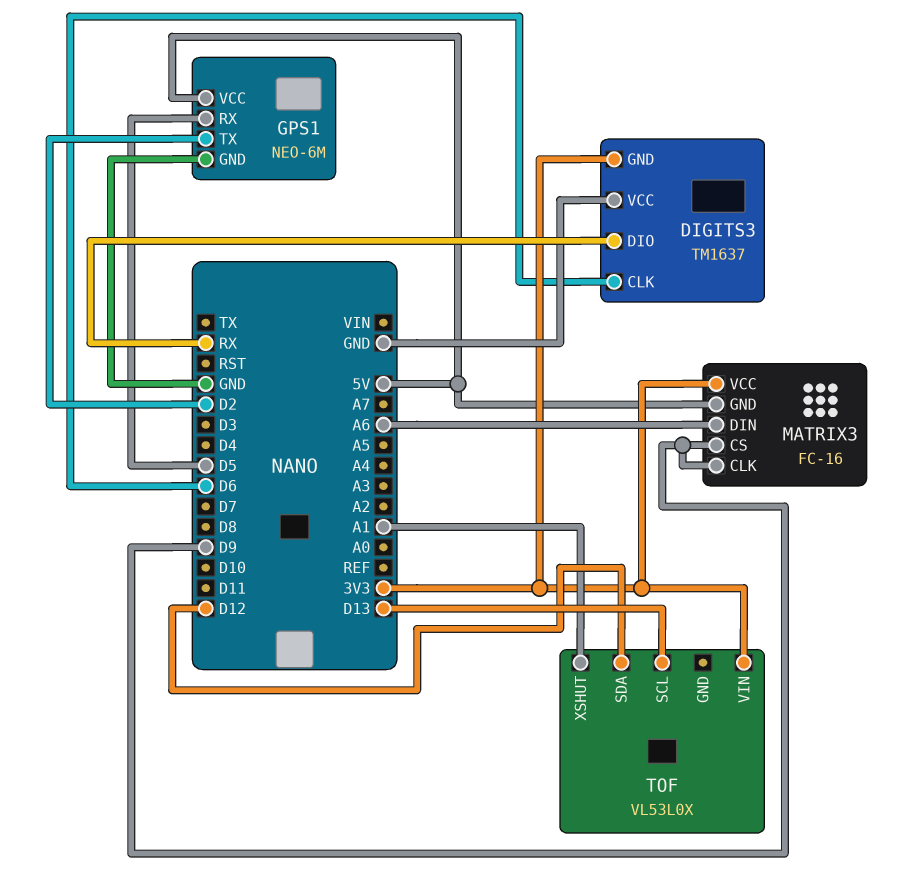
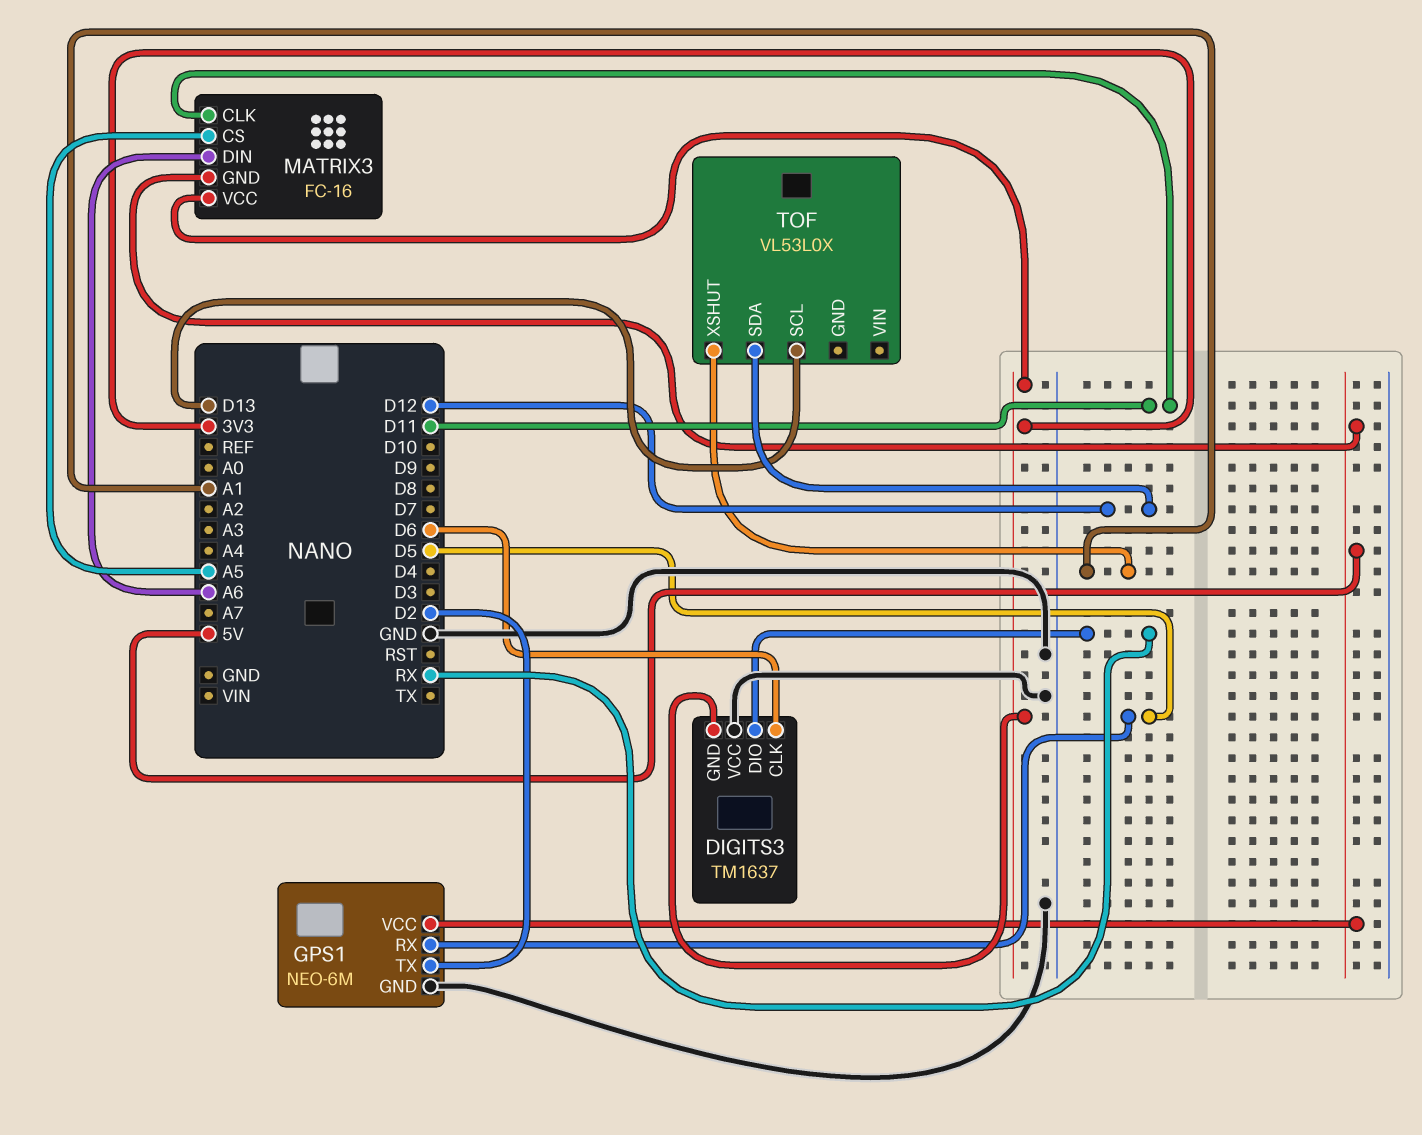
MATRIX3 pin CLK: D9 -> D11
MATRIX3 pin CS: D9 -> A5
TOF pin VIN: 3V3 -> none

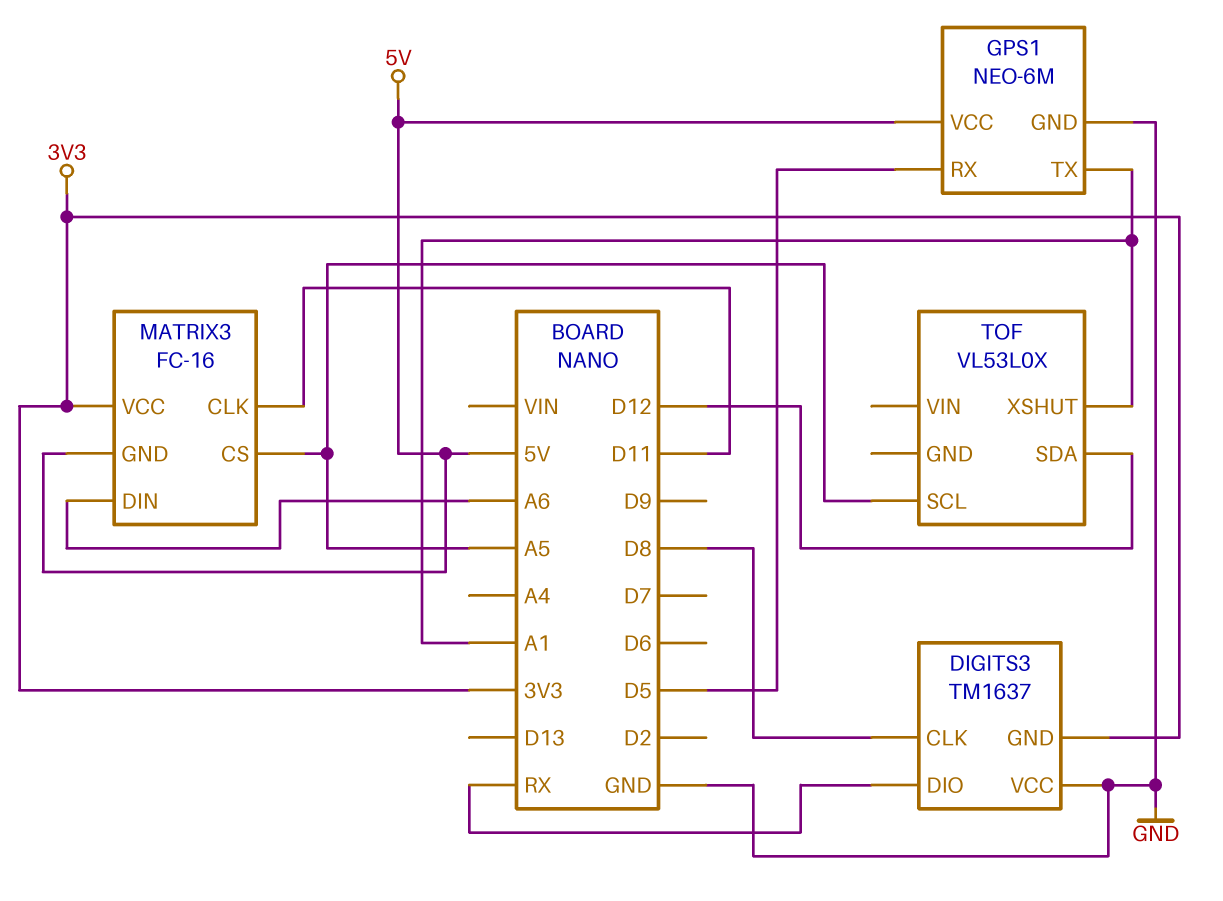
DIGITS3 pin CLK: D6 -> D8
GPS1 pin TX: D2 -> A1
TOF pin SCL: D13 -> A5

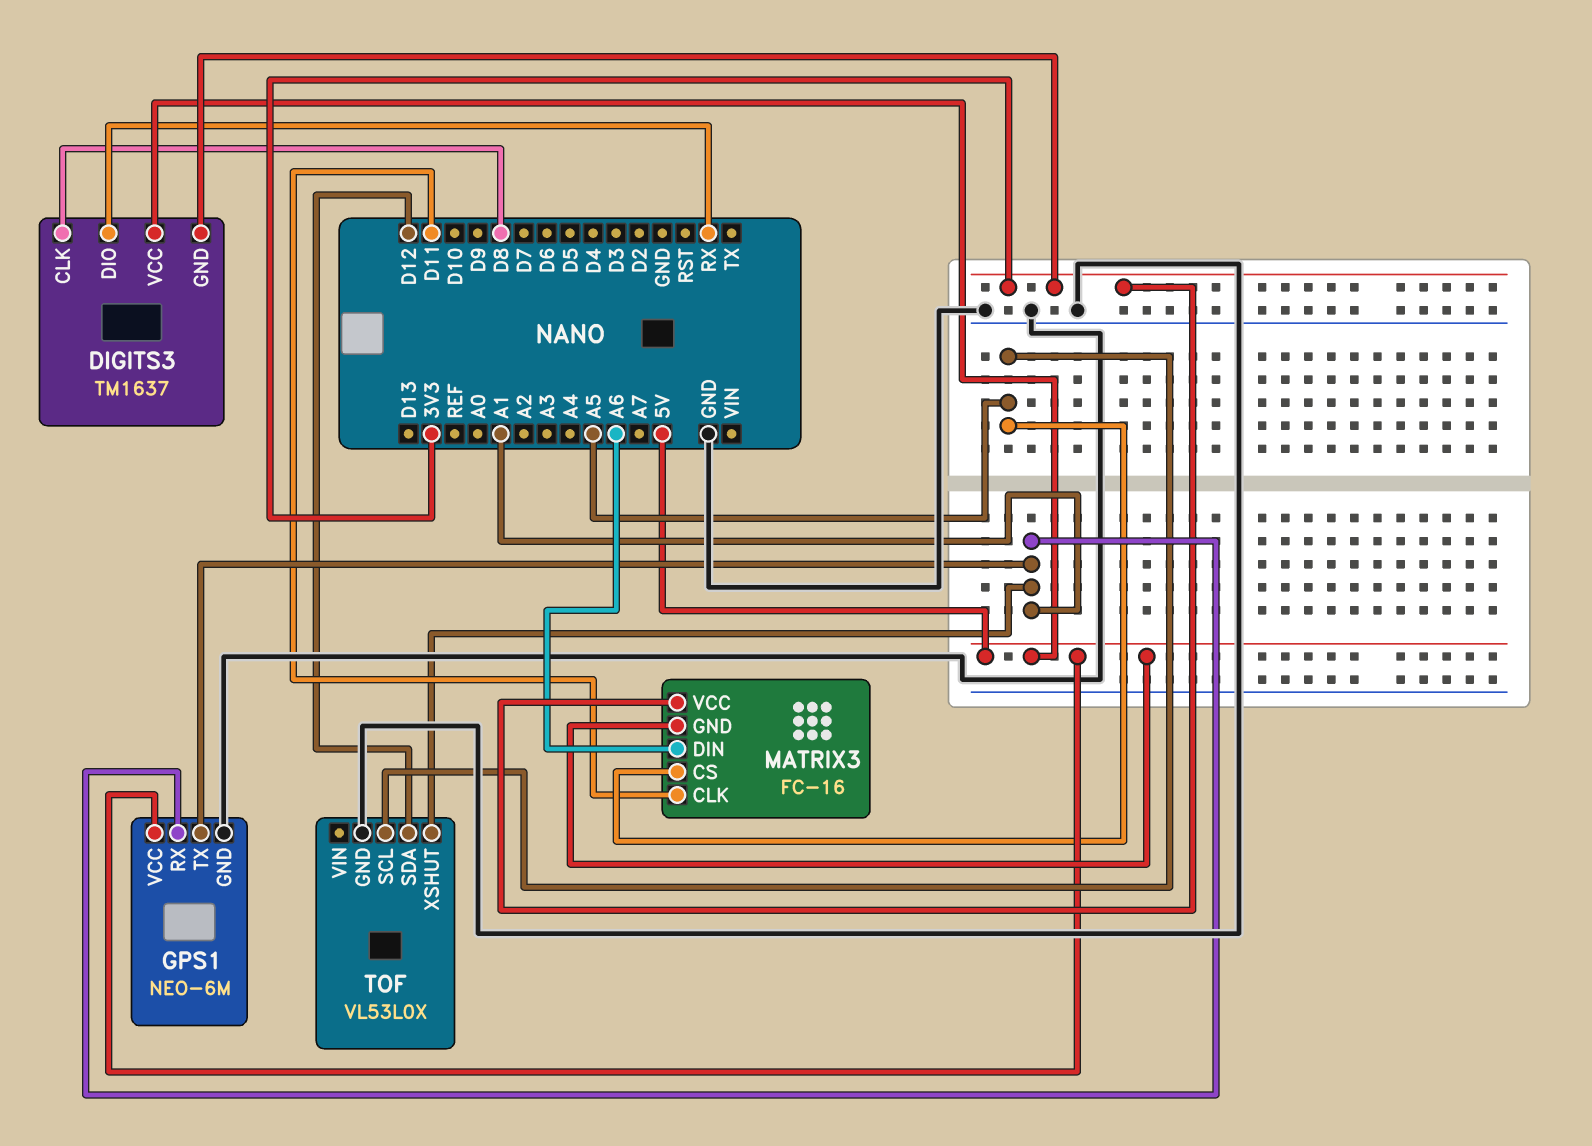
DIGITS3 pin VCC: GND -> 5V
GPS1 pin RX: D5 -> A1
TOF pin GND: none -> GND

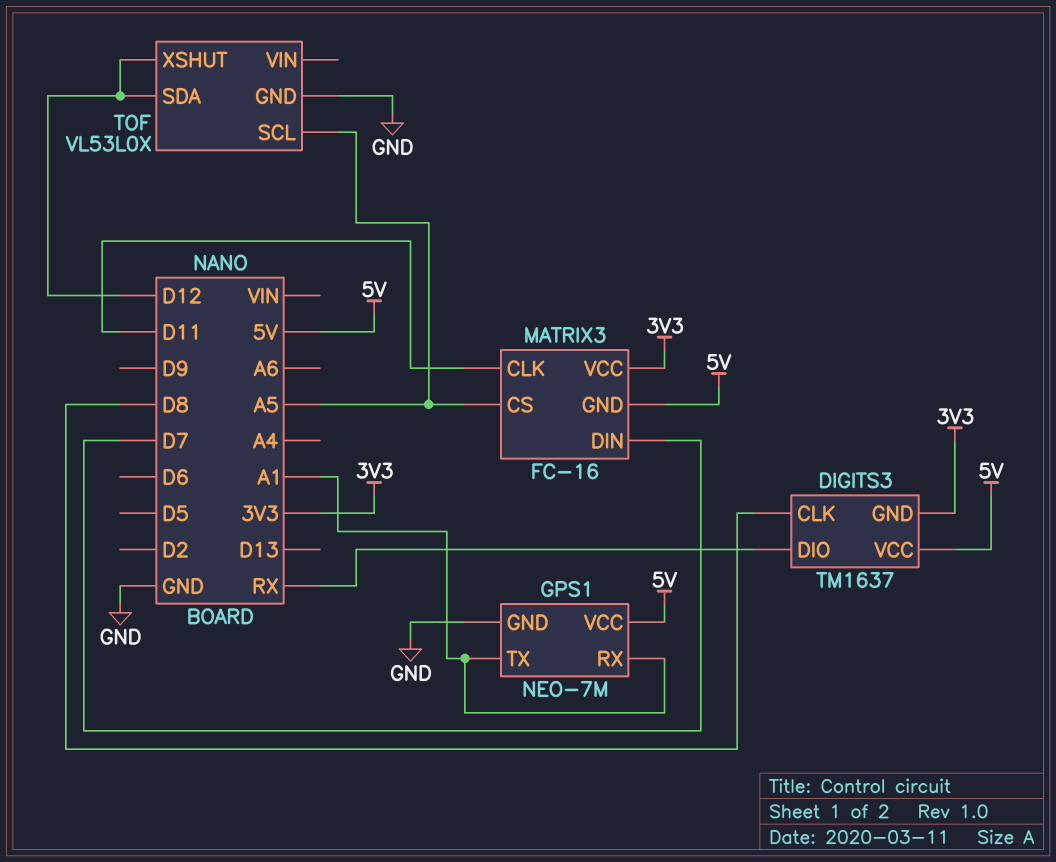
GPS1: NEO-6M -> NEO-7M
MATRIX3 pin DIN: A6 -> D7
TOF pin XSHUT: A1 -> D12

